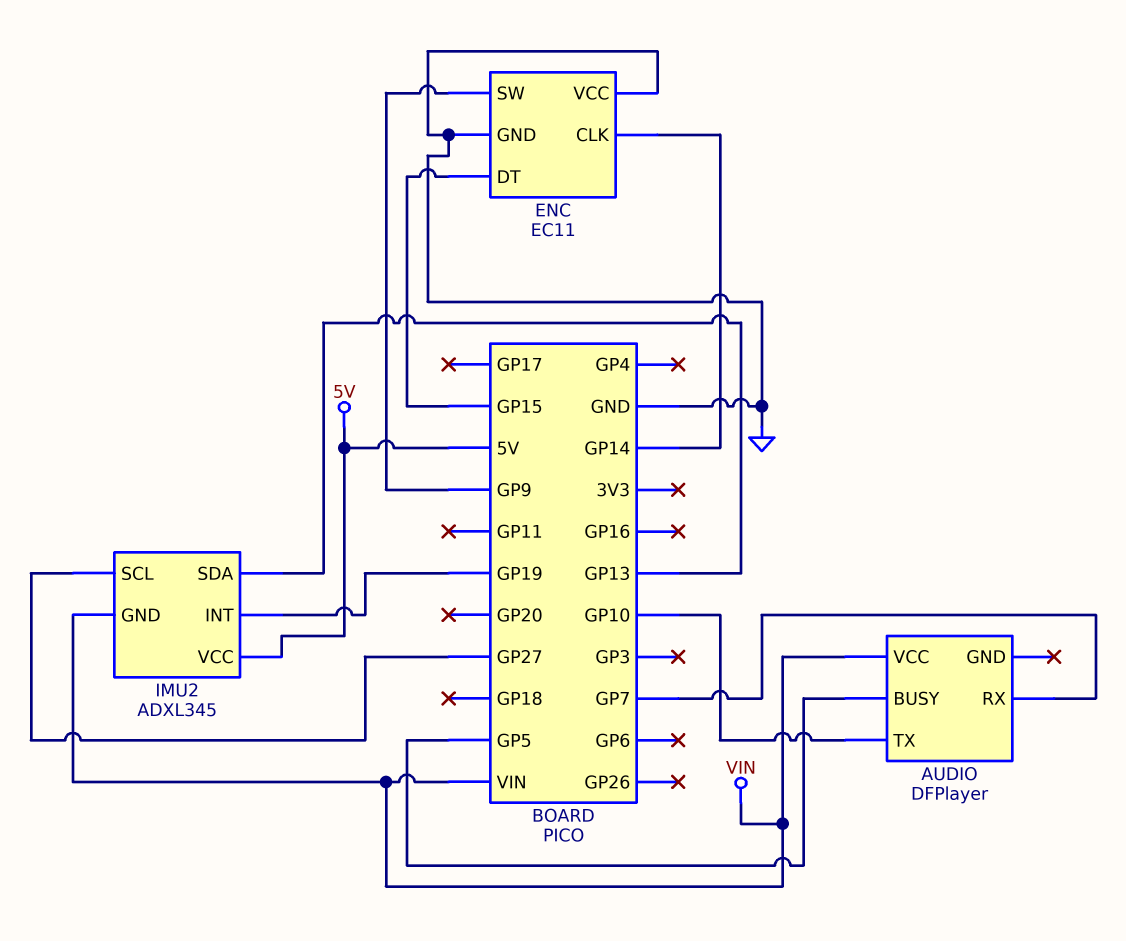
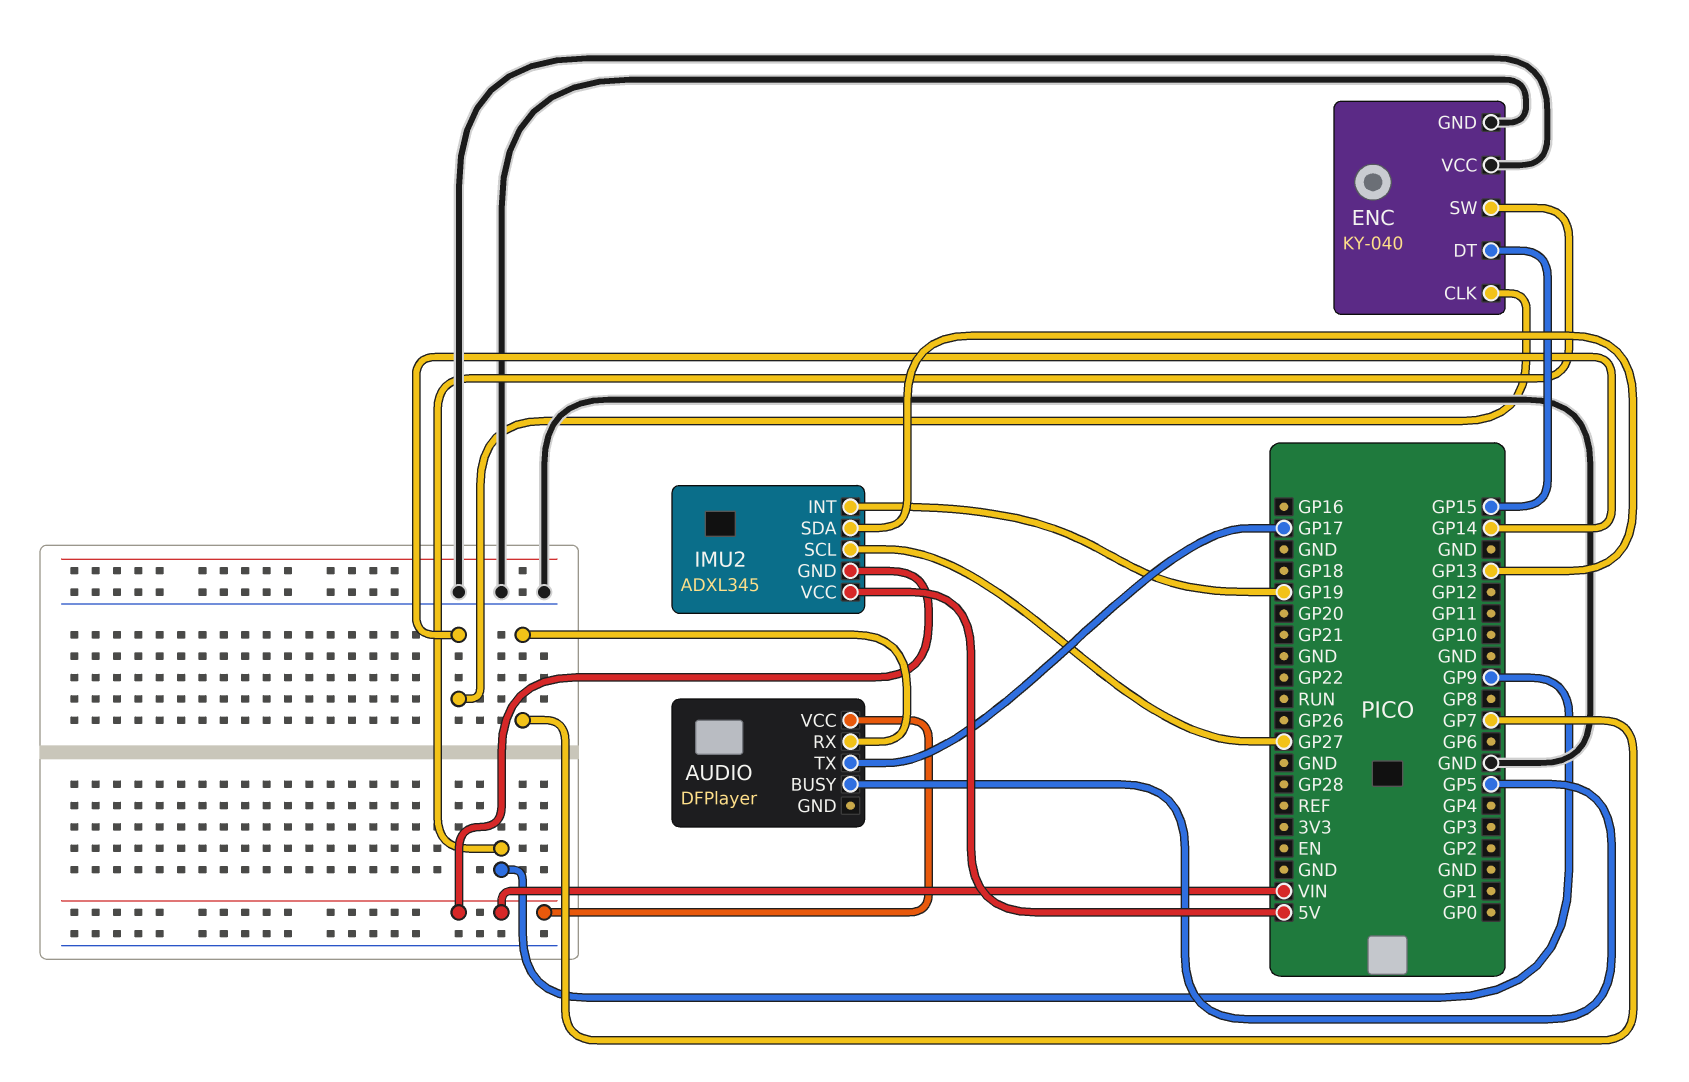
AUDIO pin TX: GP10 -> GP17
ENC: EC11 -> KY-040

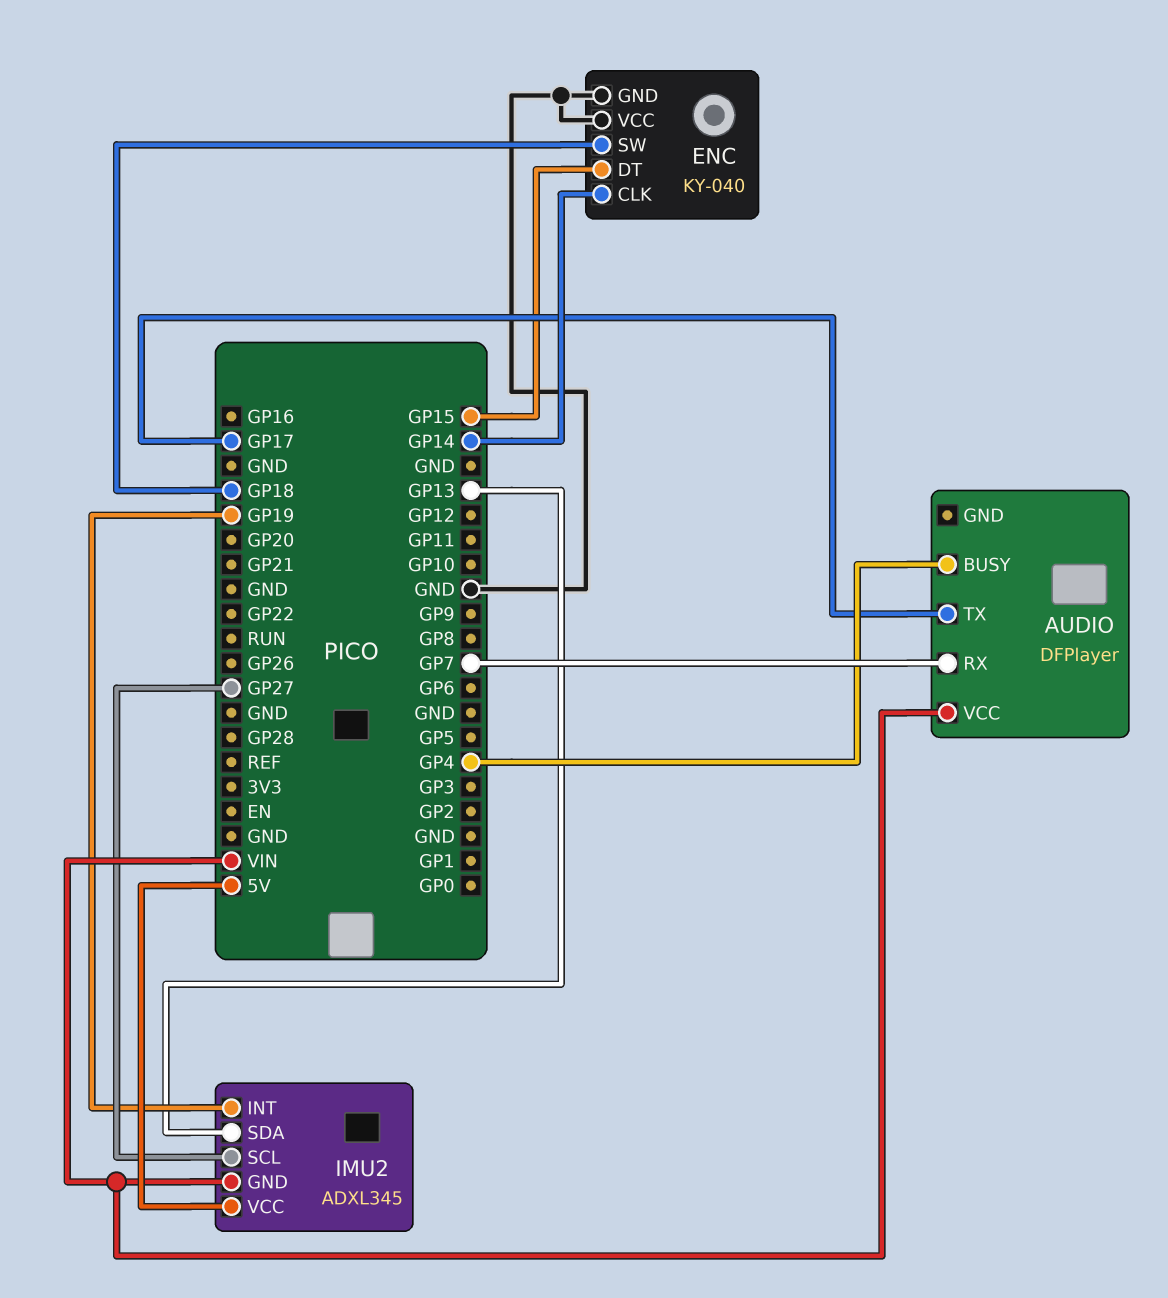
AUDIO pin BUSY: GP5 -> GP4
ENC pin SW: GP9 -> GP18

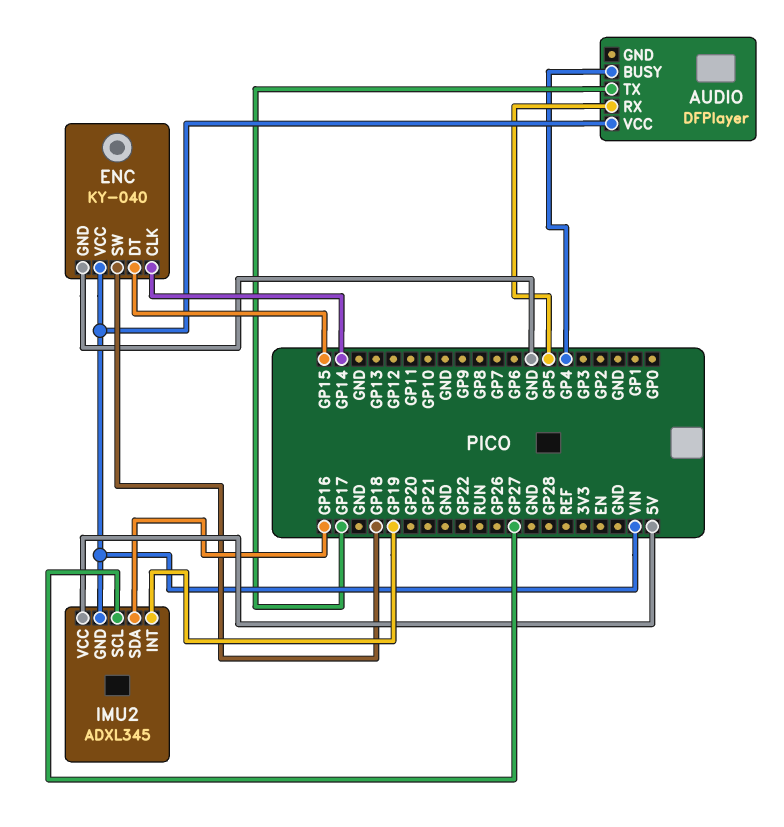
AUDIO pin RX: GP7 -> GP5
ENC pin VCC: GND -> VIN
IMU2 pin SDA: GP13 -> GP16

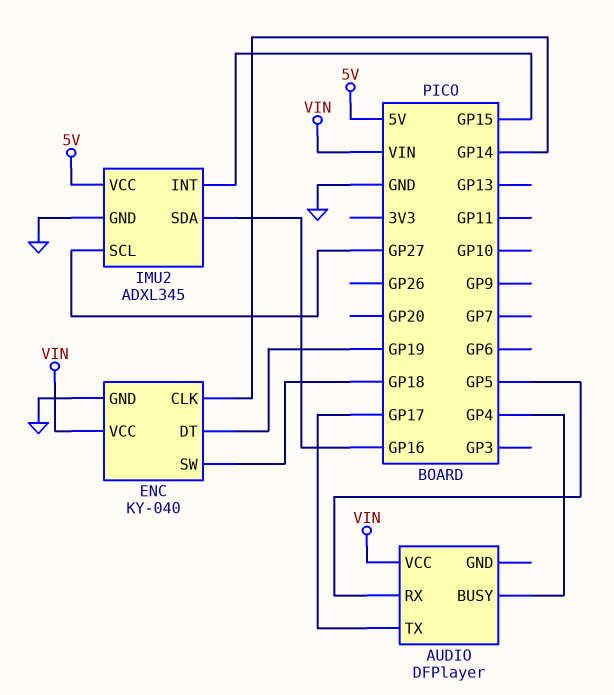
ENC pin DT: GP15 -> GP19
IMU2 pin GND: VIN -> GND
IMU2 pin INT: GP19 -> GP15

